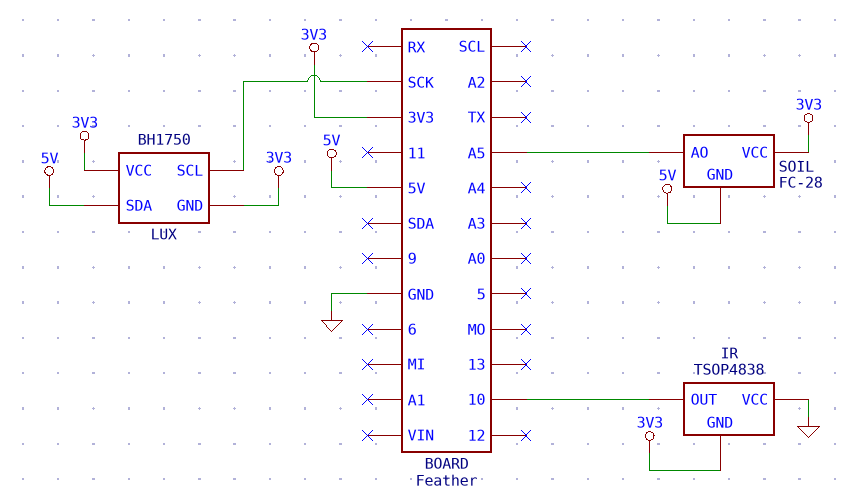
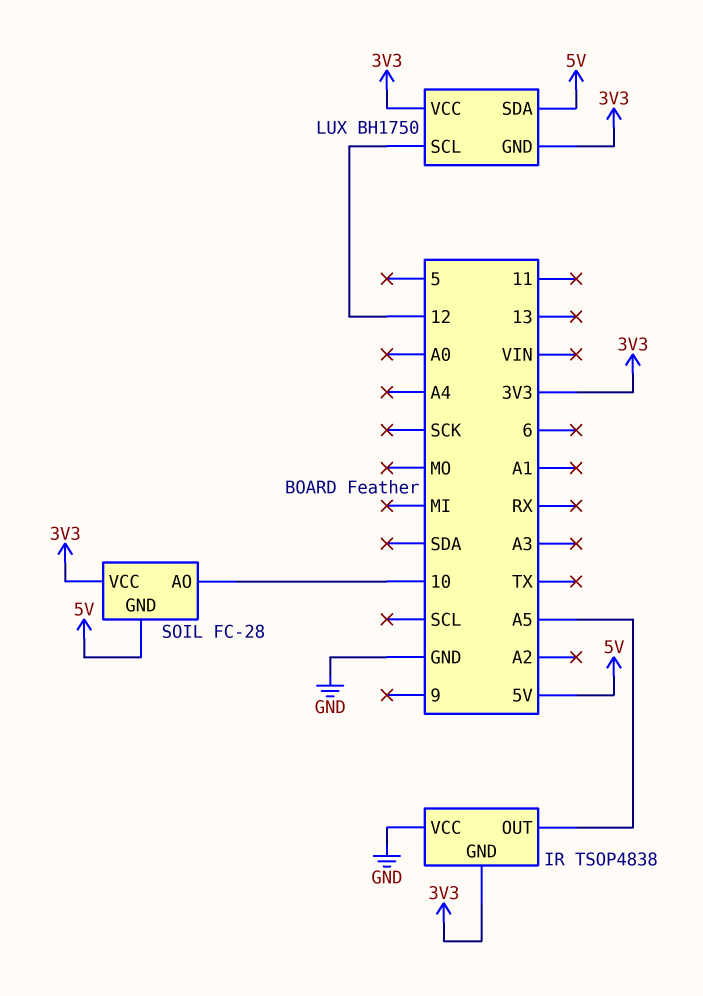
IR pin OUT: 10 -> A5
LUX pin SCL: SCK -> 12
SOIL pin AO: A5 -> 10

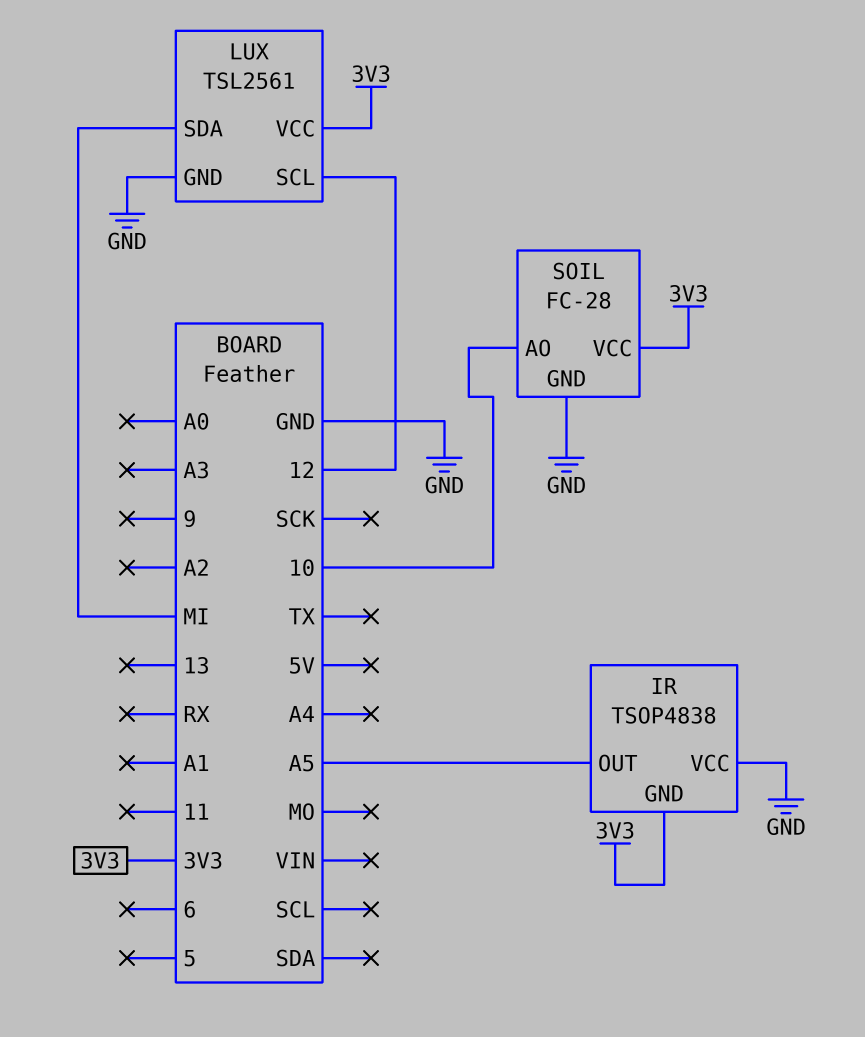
LUX: BH1750 -> TSL2561
LUX pin GND: 3V3 -> GND
LUX pin SDA: 5V -> MI
SOIL pin GND: 5V -> GND

